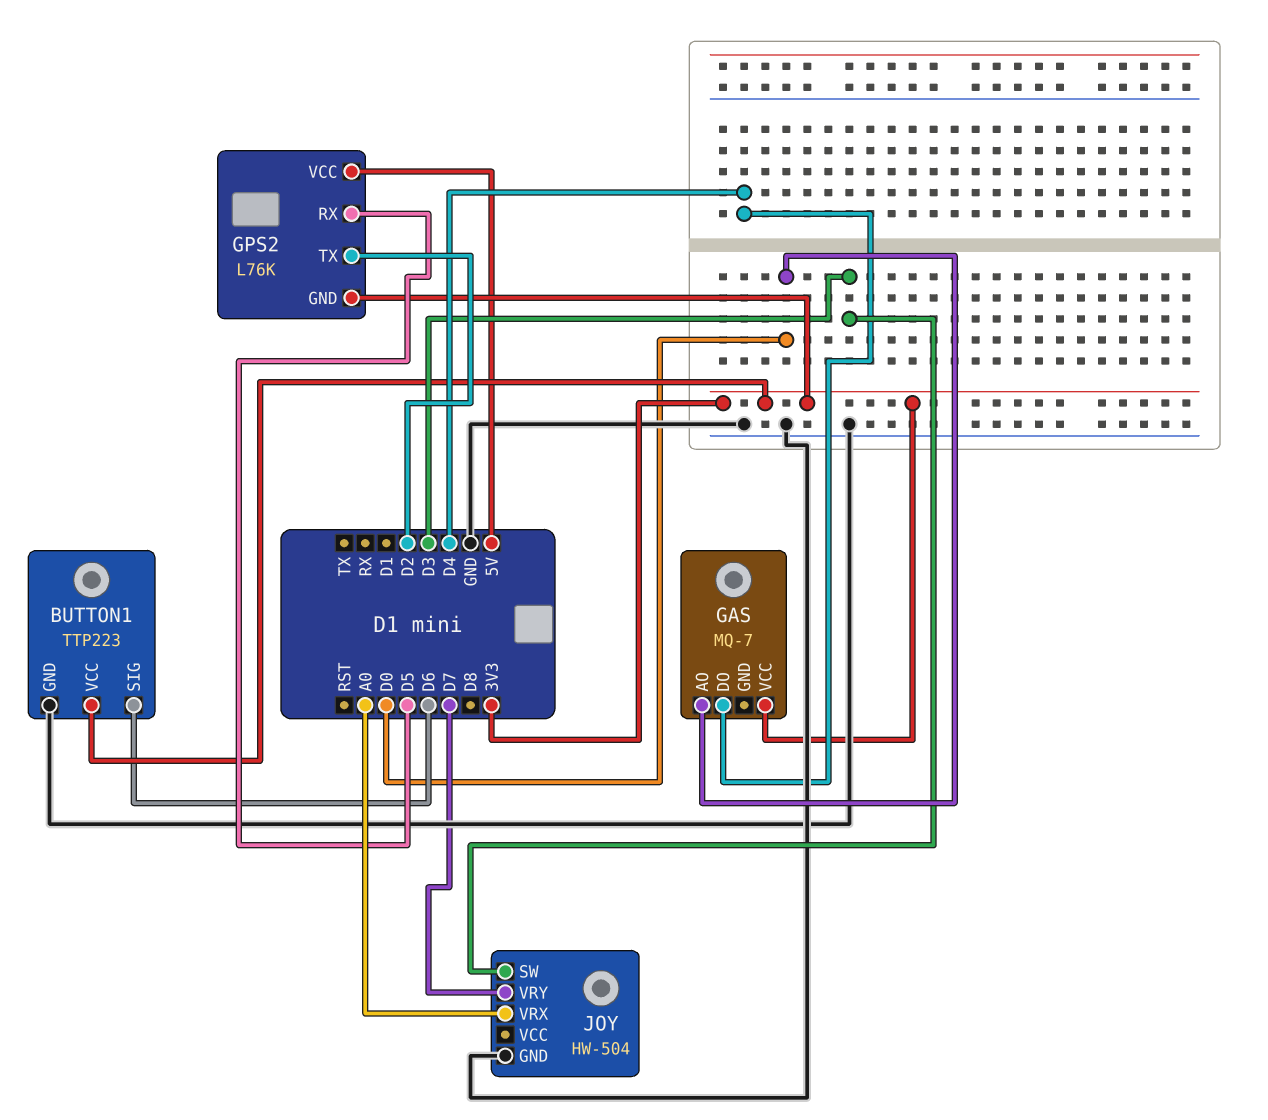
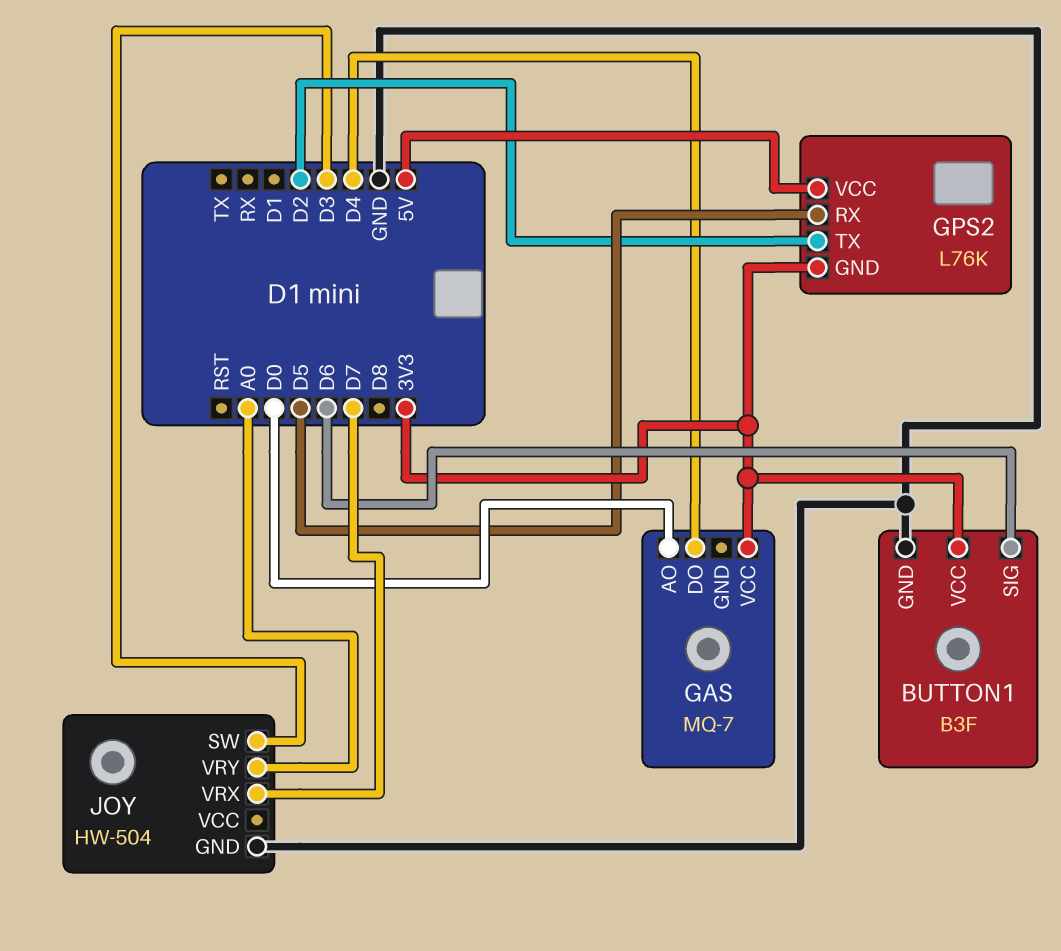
BUTTON1: TTP223 -> B3F
JOY pin VRX: A0 -> D7
JOY pin VRY: D7 -> A0

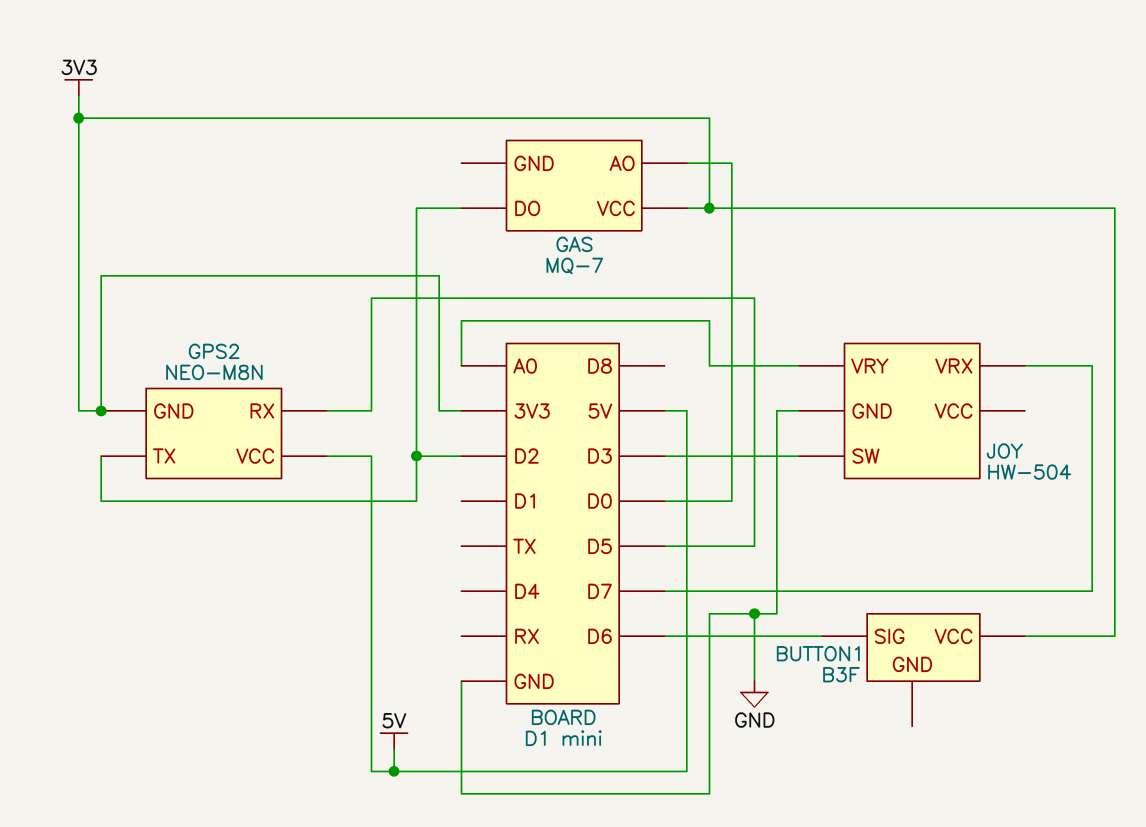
BUTTON1 pin GND: GND -> none
GAS pin DO: D4 -> D2
GPS2: L76K -> NEO-M8N

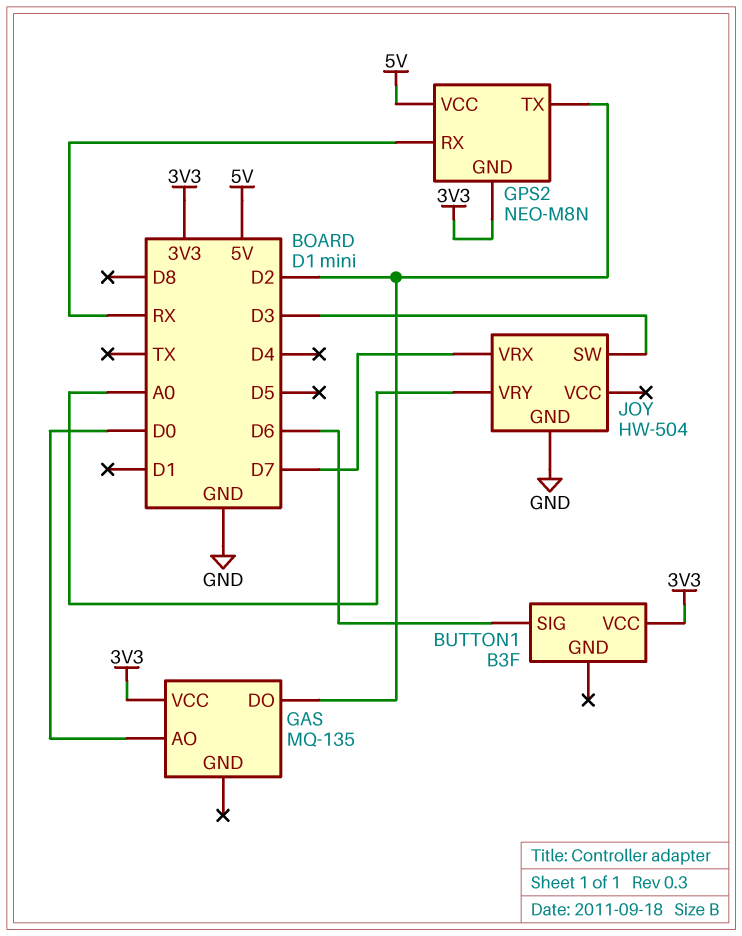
GAS: MQ-7 -> MQ-135
GPS2 pin RX: D5 -> RX

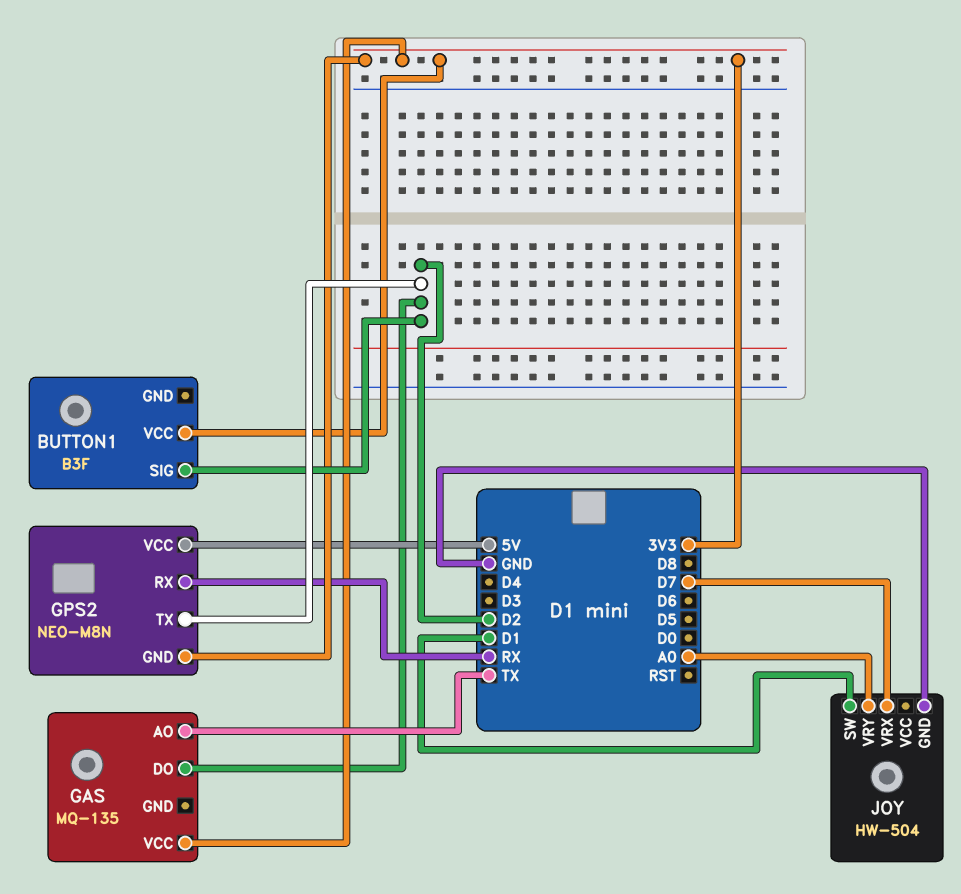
BUTTON1 pin SIG: D6 -> D2
GAS pin AO: D0 -> TX
JOY pin SW: D3 -> D1

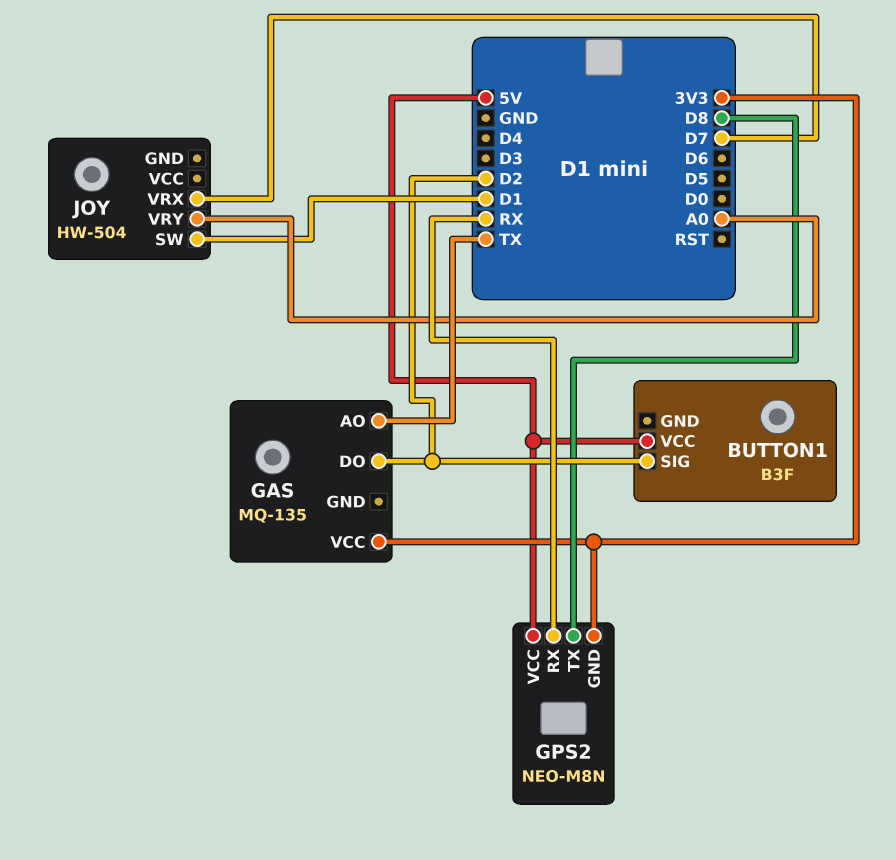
BUTTON1 pin VCC: 3V3 -> 5V
GPS2 pin TX: D2 -> D8
JOY pin GND: GND -> none

